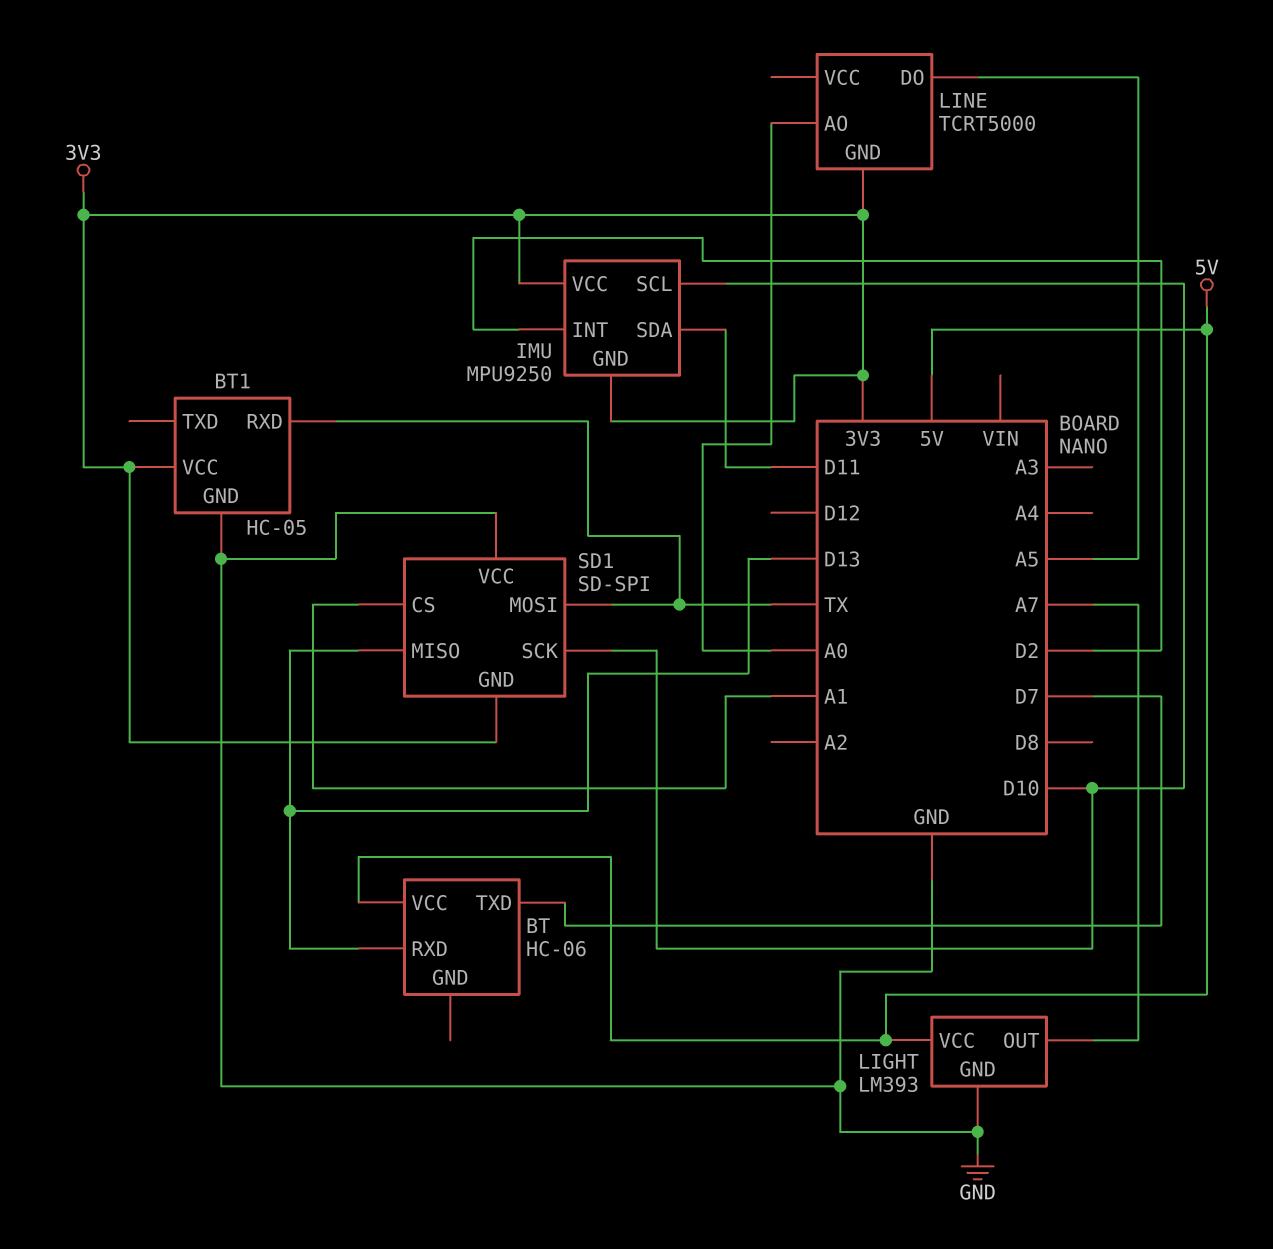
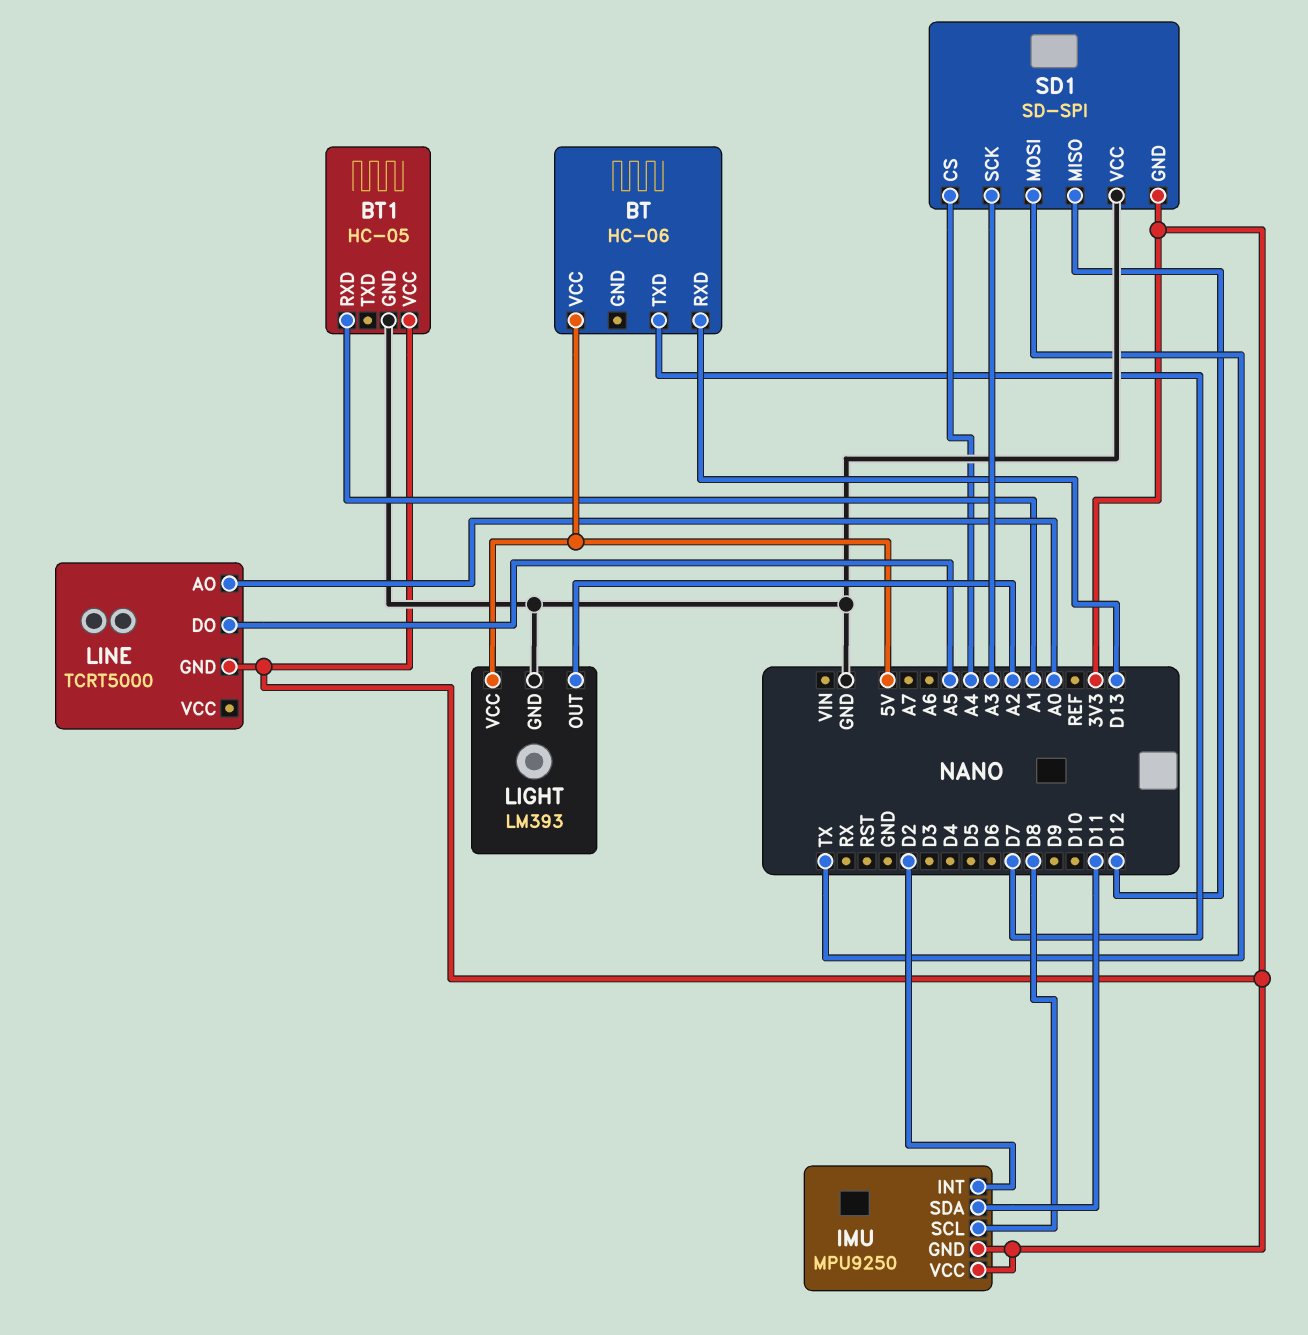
BT1 pin RXD: TX -> A1
IMU pin SCL: D10 -> D8
LIGHT pin OUT: A7 -> A2
SD1 pin CS: A1 -> A4
SD1 pin MISO: D13 -> D12
SD1 pin SCK: D10 -> A3

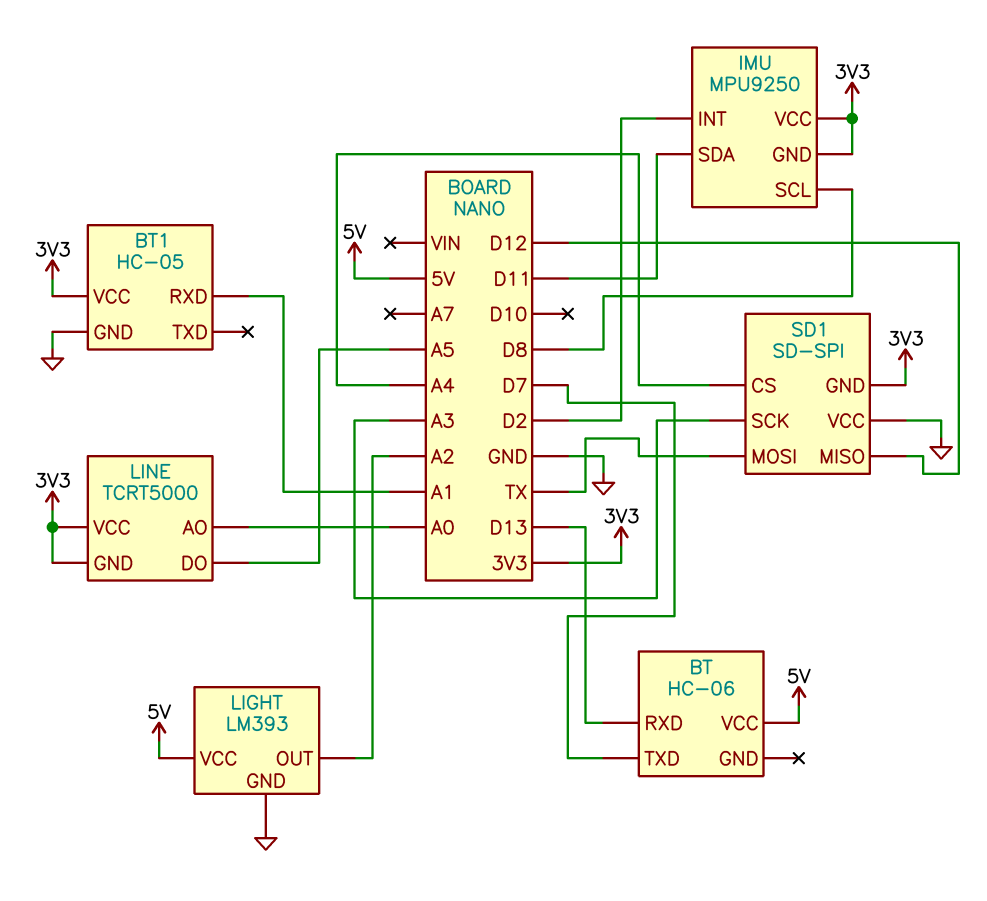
LINE pin VCC: none -> 3V3

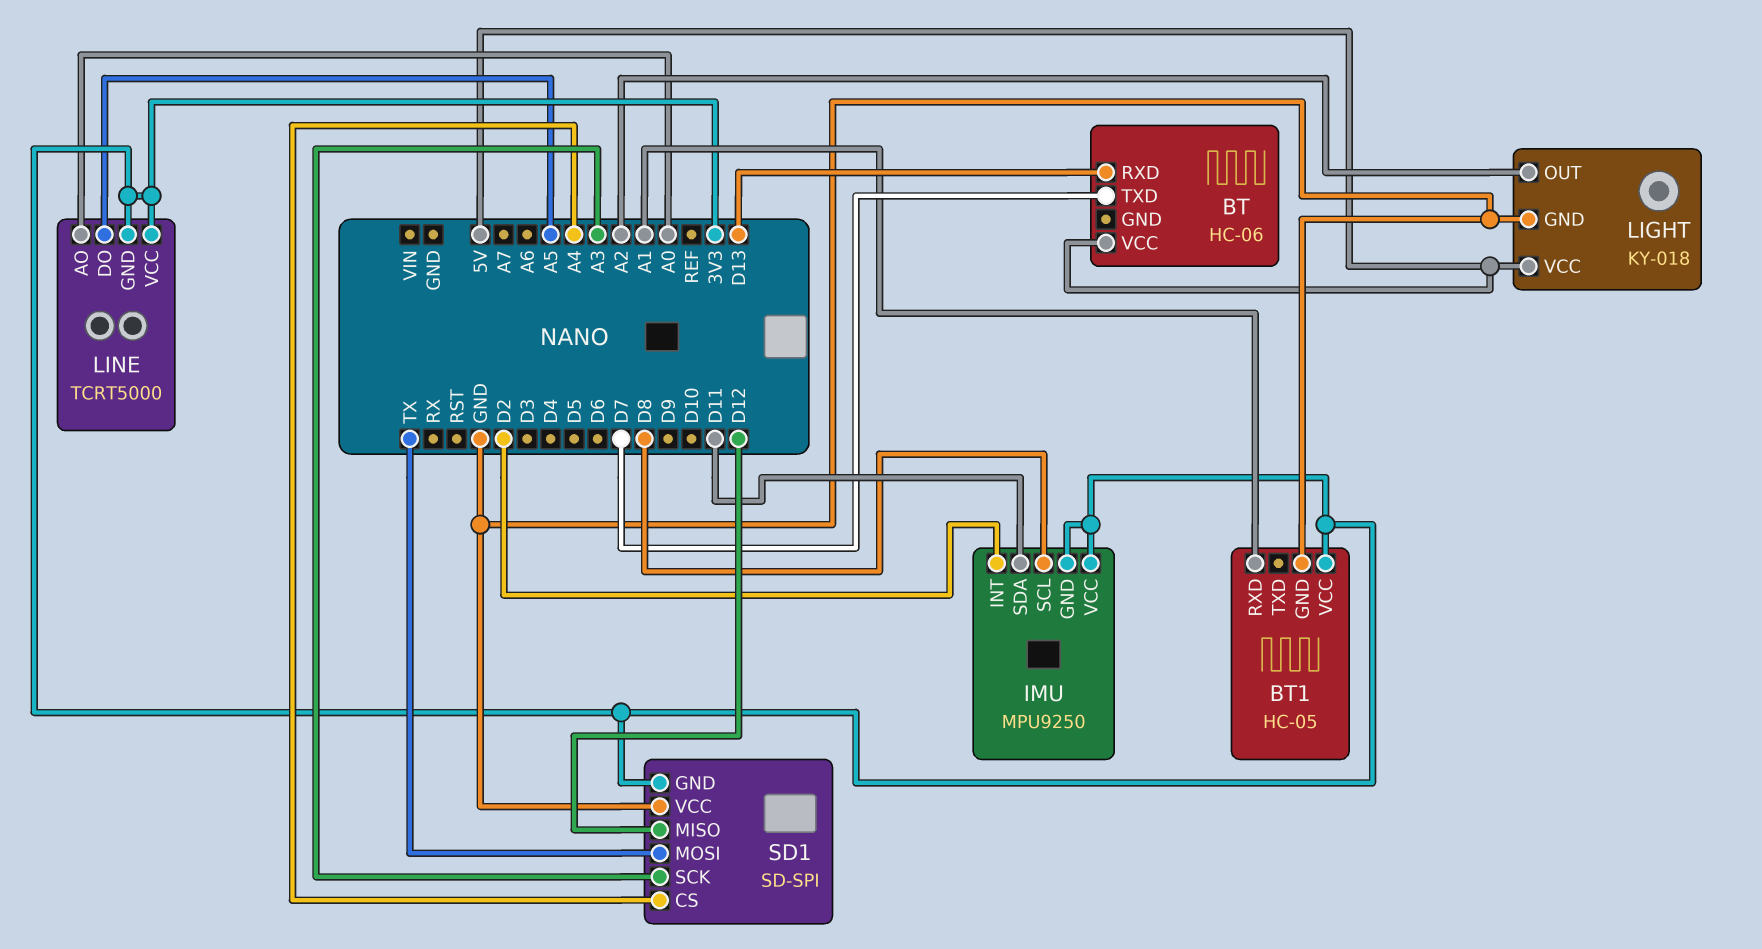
LIGHT: LM393 -> KY-018

